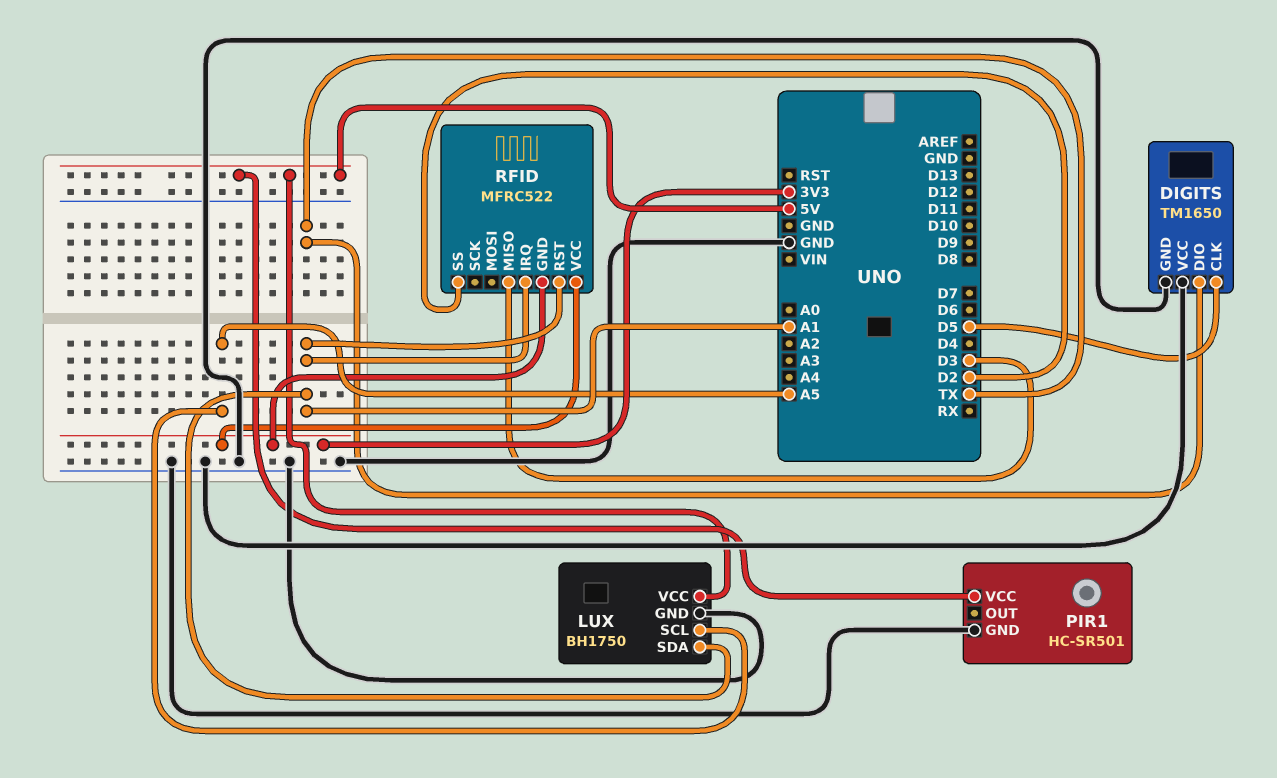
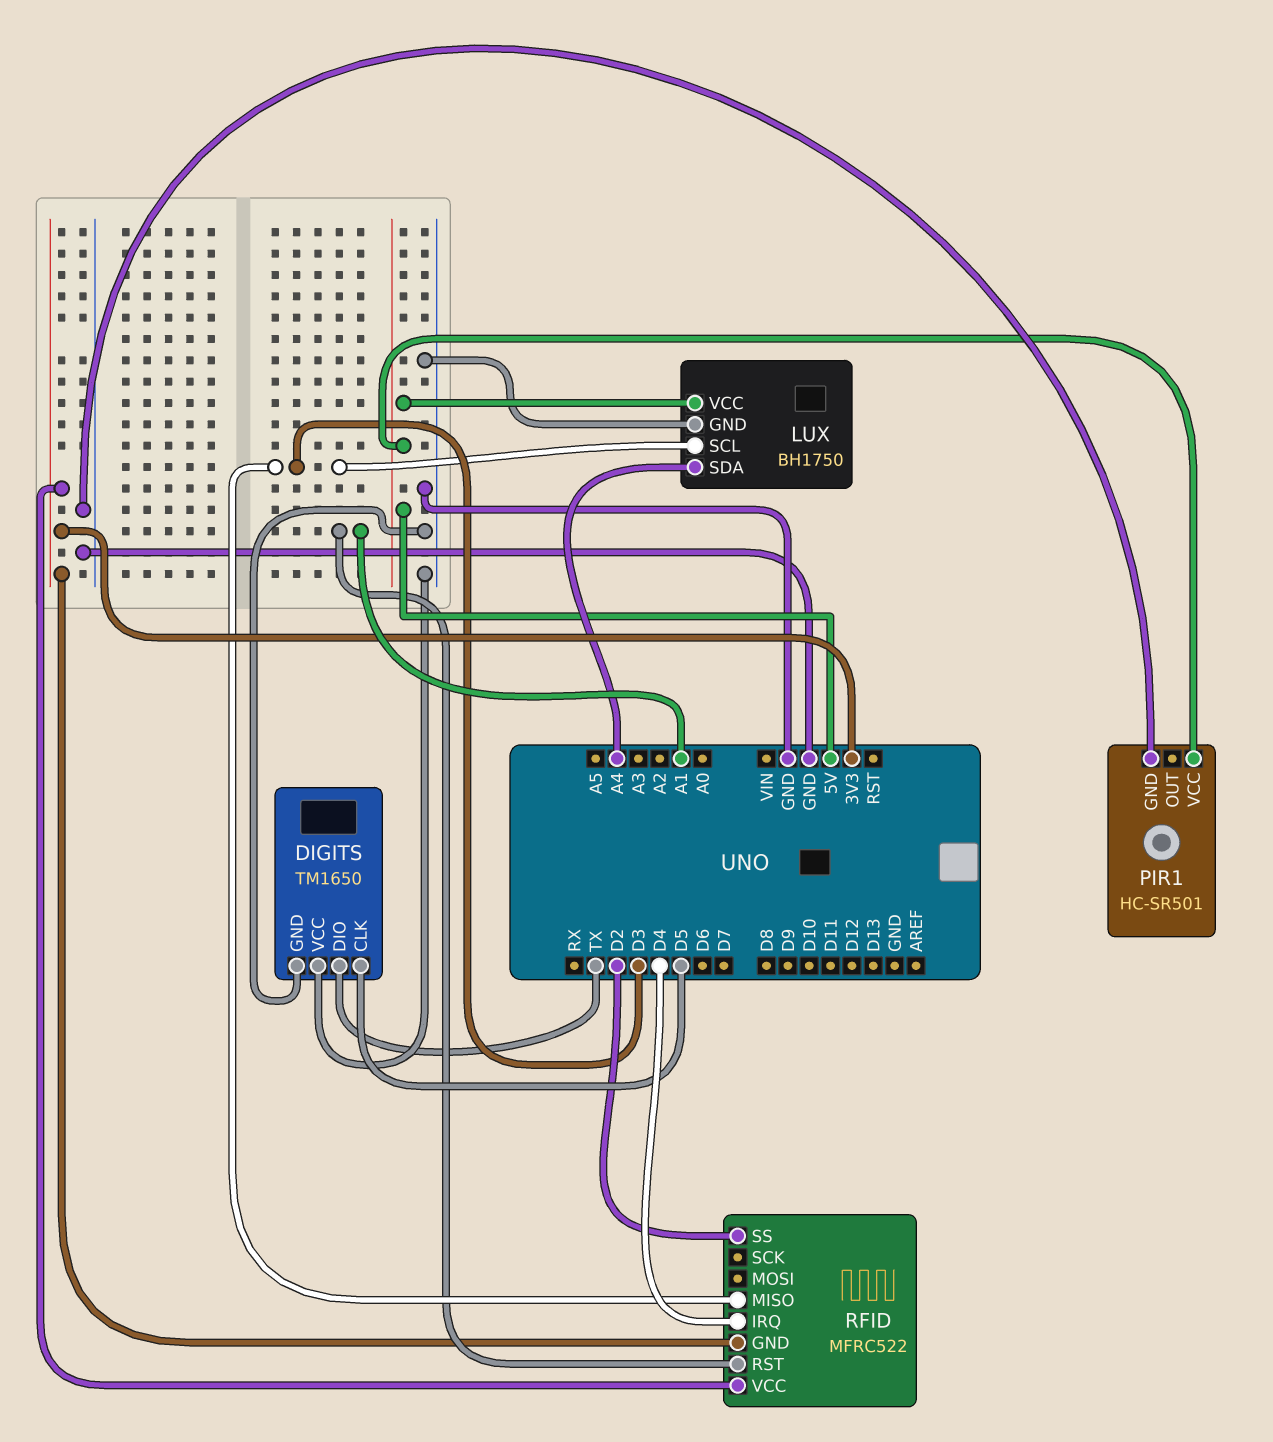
LUX pin SCL: A5 -> D3
LUX pin SDA: A1 -> A4
RFID pin IRQ: A1 -> D4

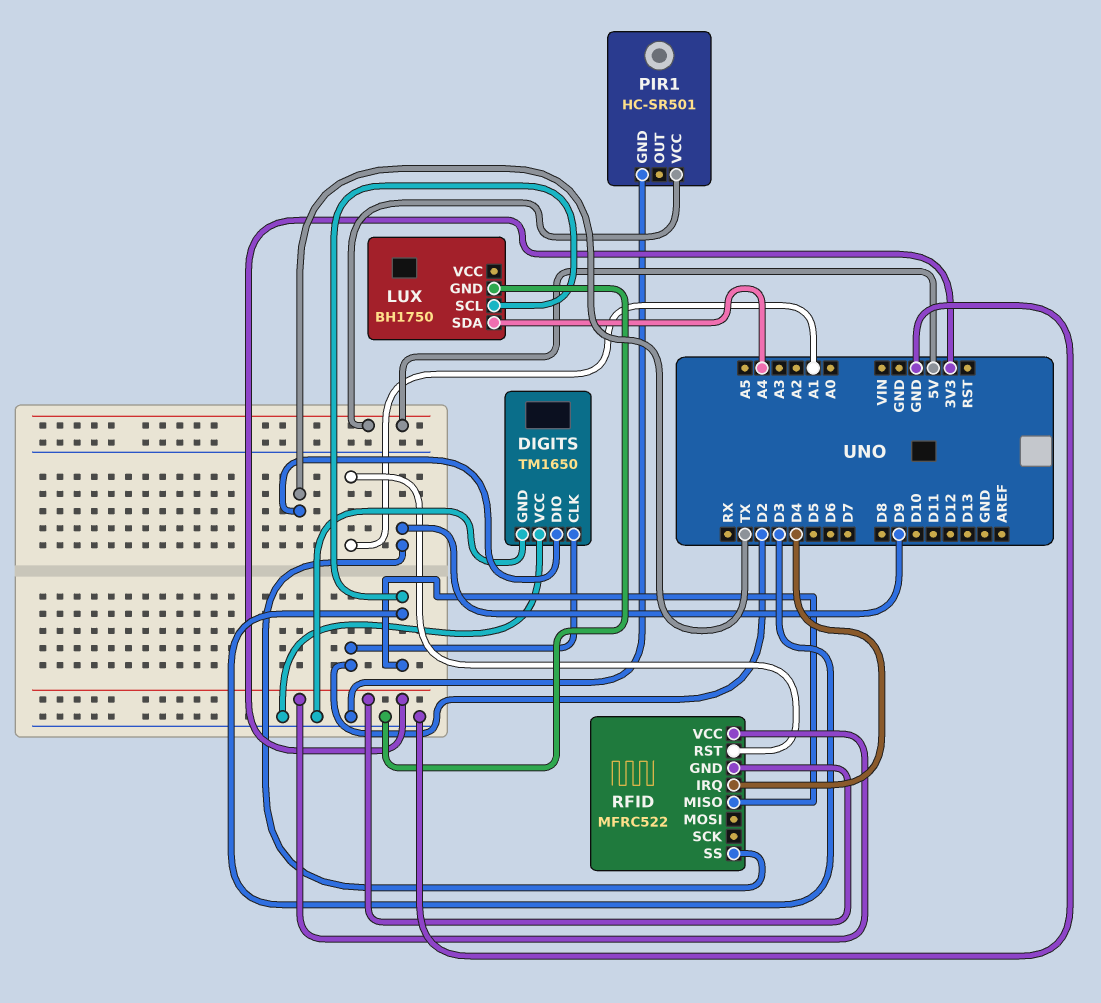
DIGITS pin CLK: D5 -> D2
LUX pin VCC: 5V -> none
RFID pin SS: D2 -> D9

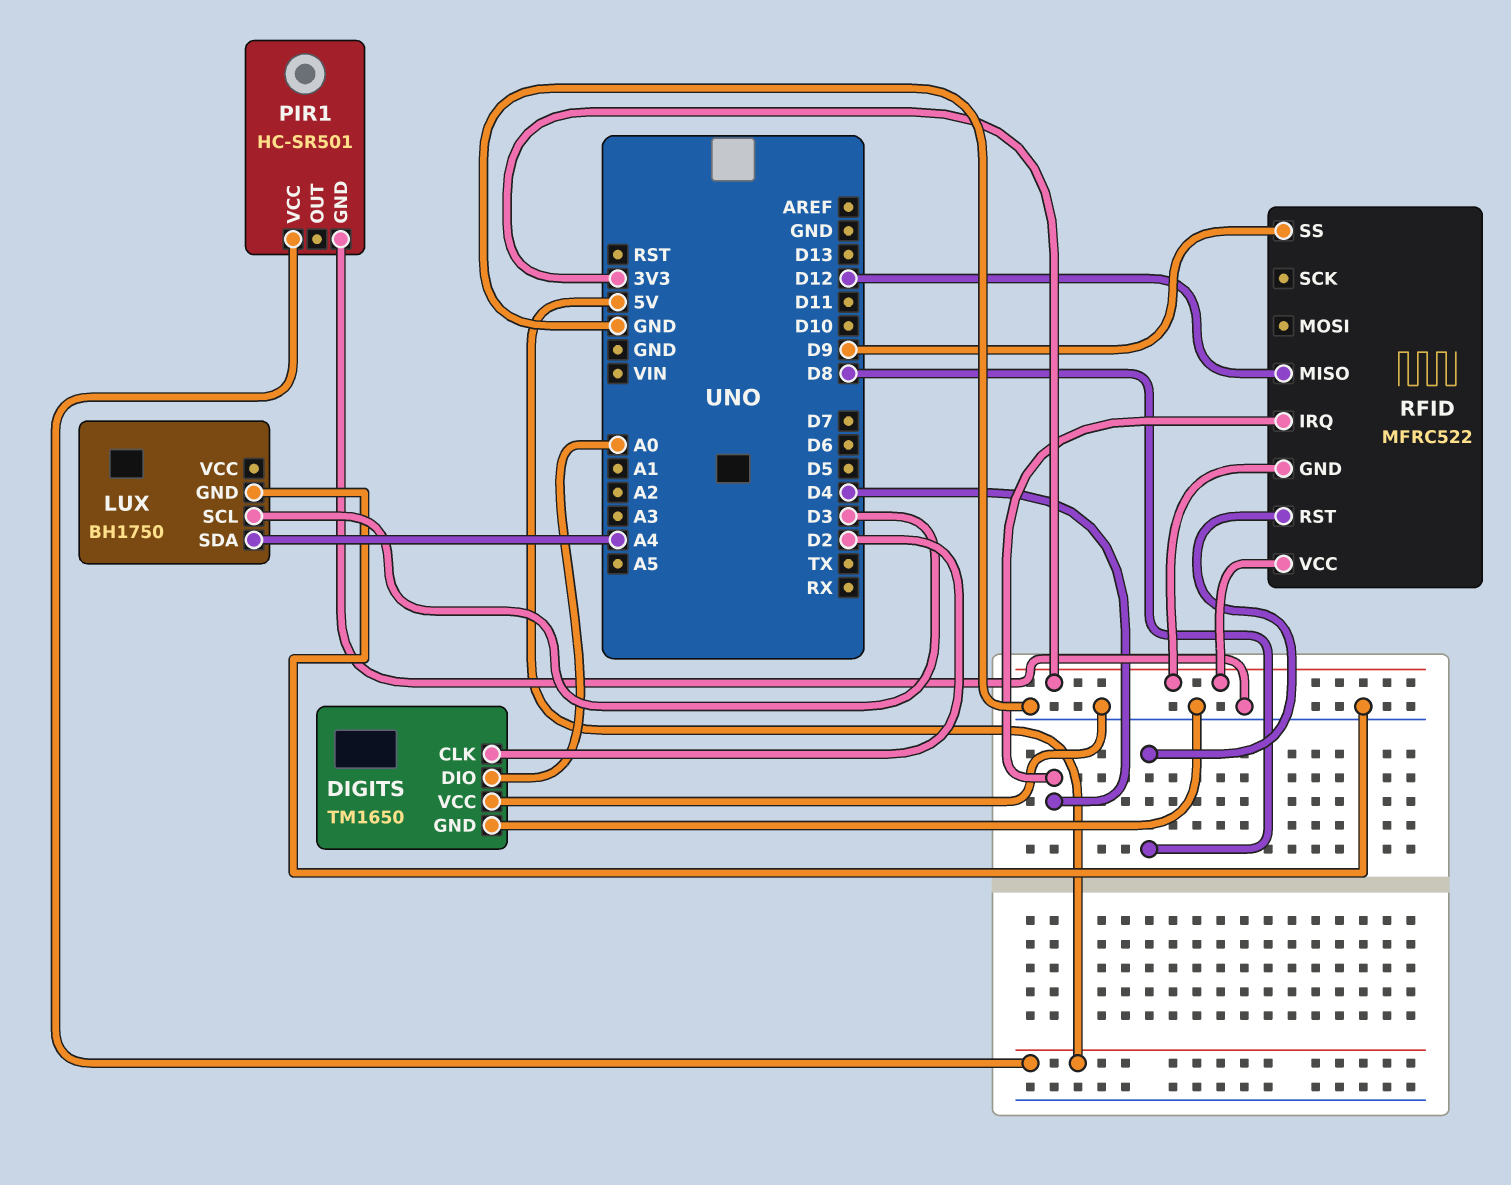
DIGITS pin DIO: TX -> A0
RFID pin MISO: D3 -> D12
RFID pin RST: A1 -> D8

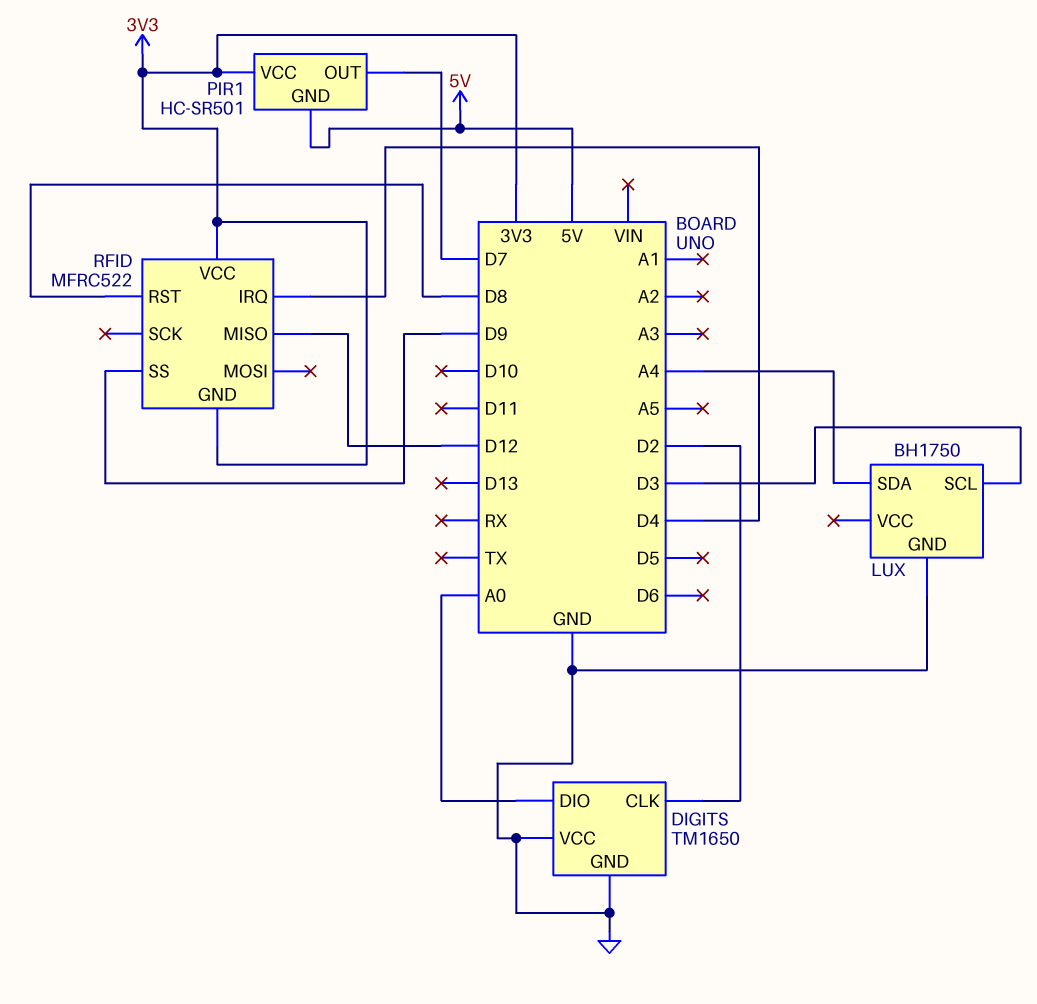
PIR1 pin GND: GND -> 5V
PIR1 pin OUT: none -> D7
PIR1 pin VCC: 5V -> 3V3

